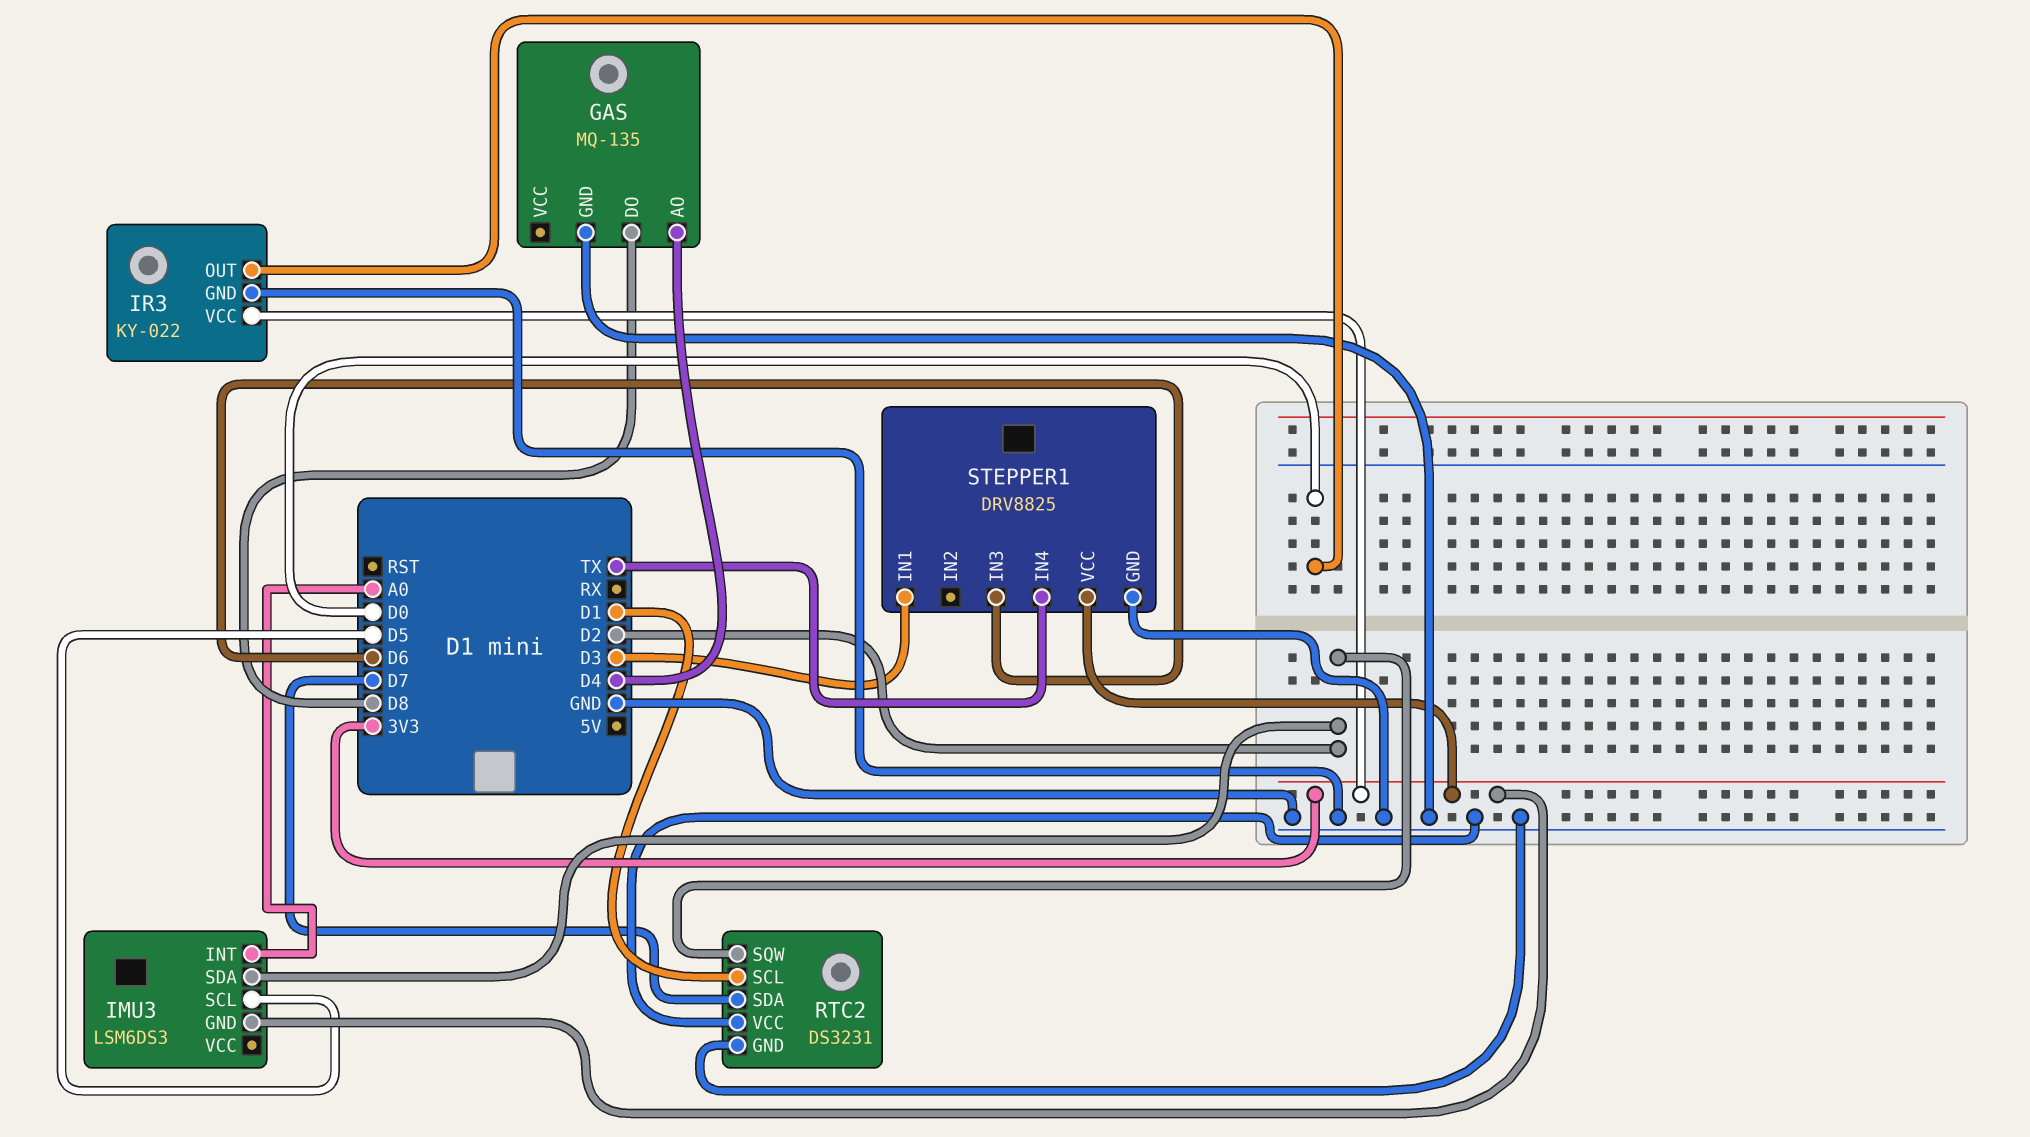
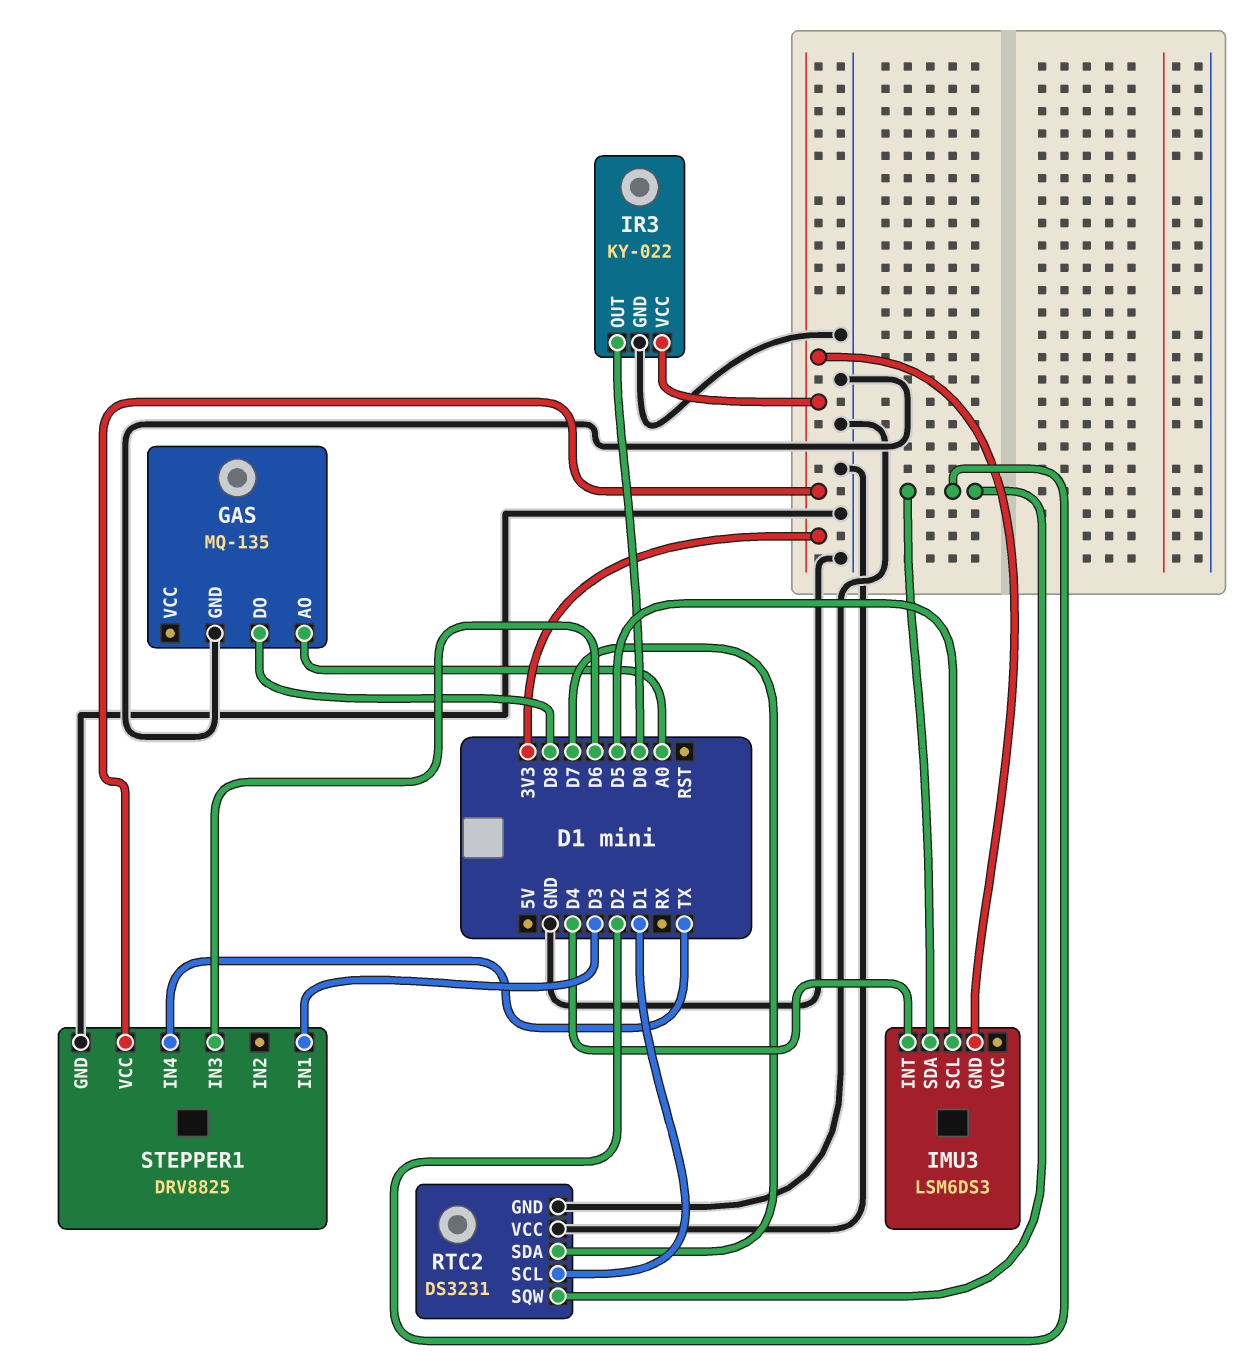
GAS pin AO: D4 -> A0
IMU3 pin INT: A0 -> D4

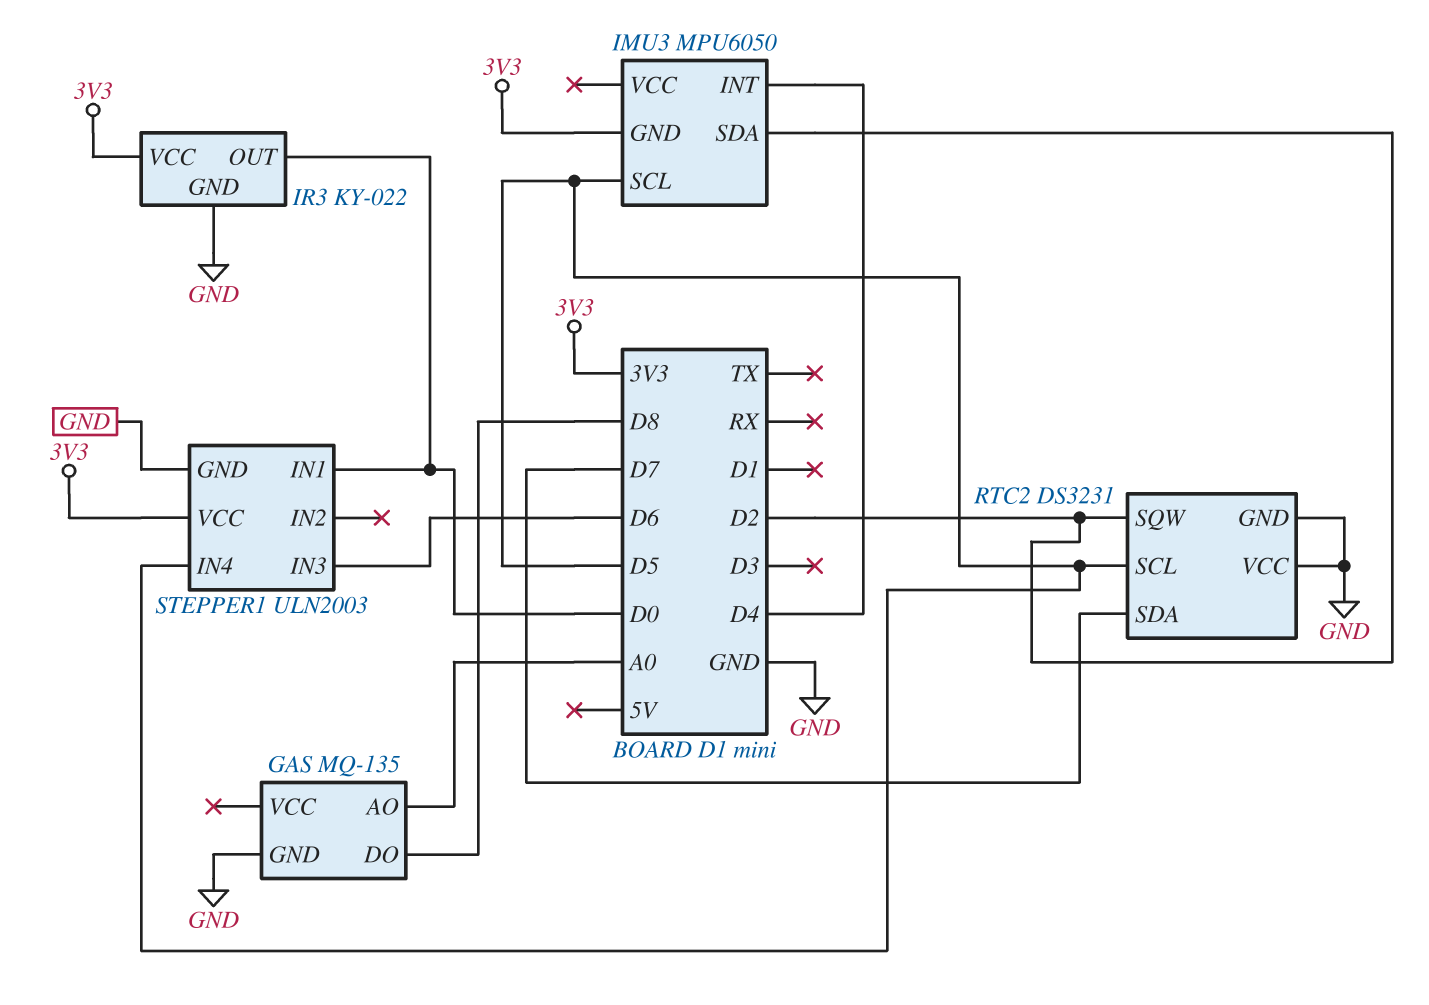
IMU3: LSM6DS3 -> MPU6050
RTC2 pin SCL: D1 -> D5
STEPPER1: DRV8825 -> ULN2003
STEPPER1 pin IN1: D3 -> D0
STEPPER1 pin IN4: TX -> D5

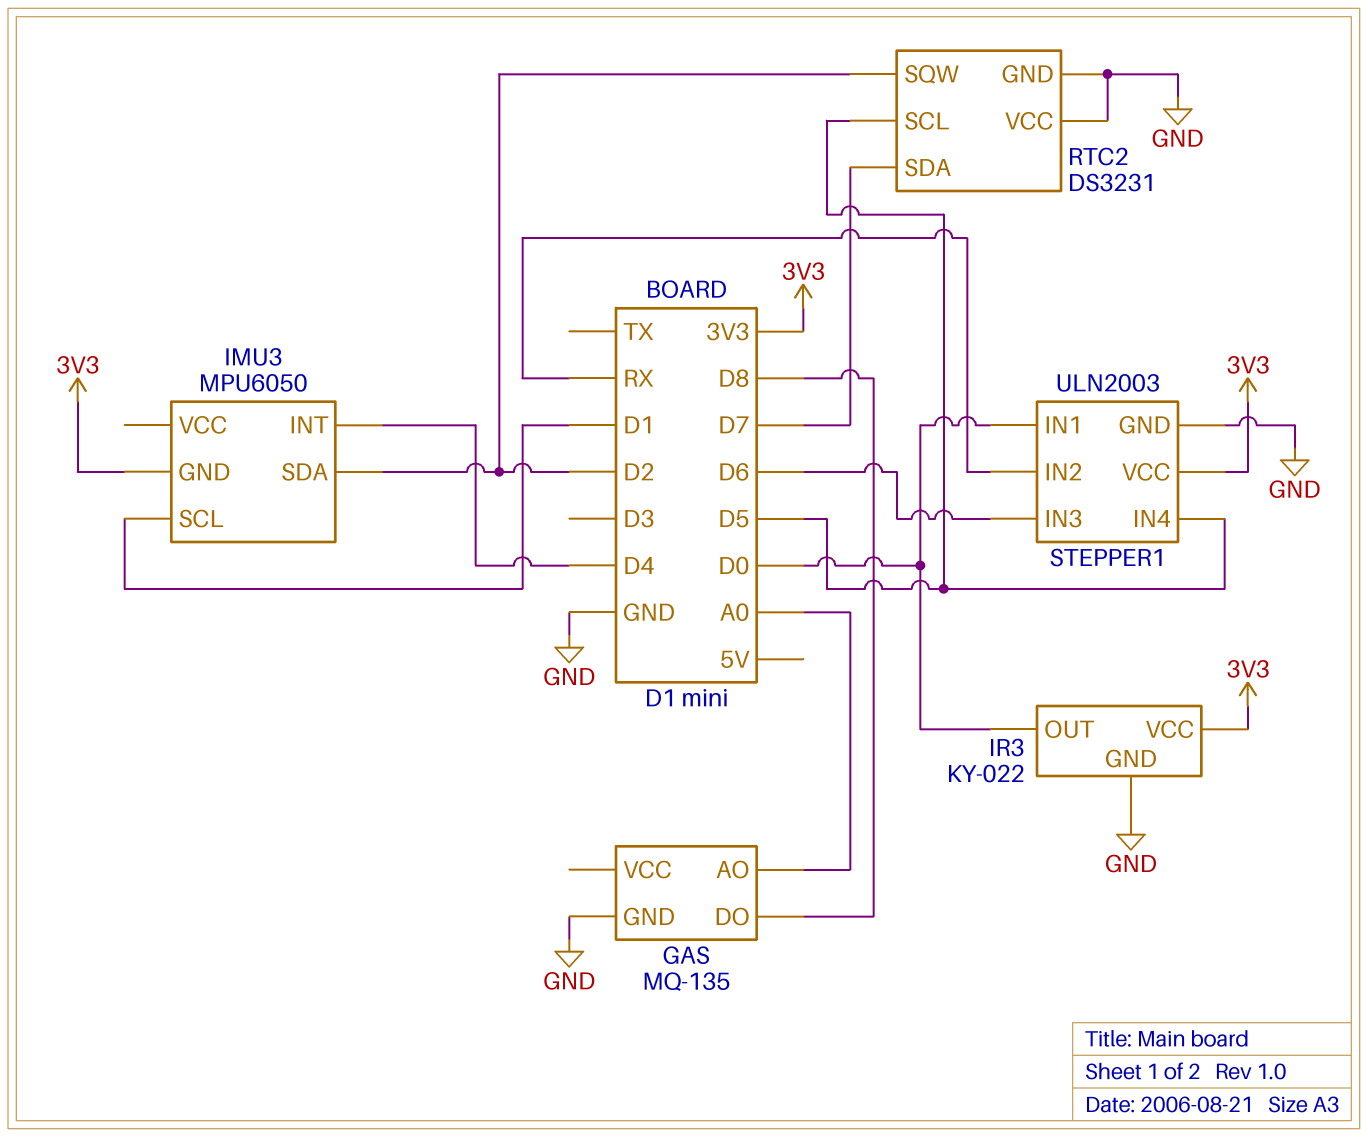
IMU3 pin SCL: D5 -> D1
STEPPER1 pin IN2: none -> RX

